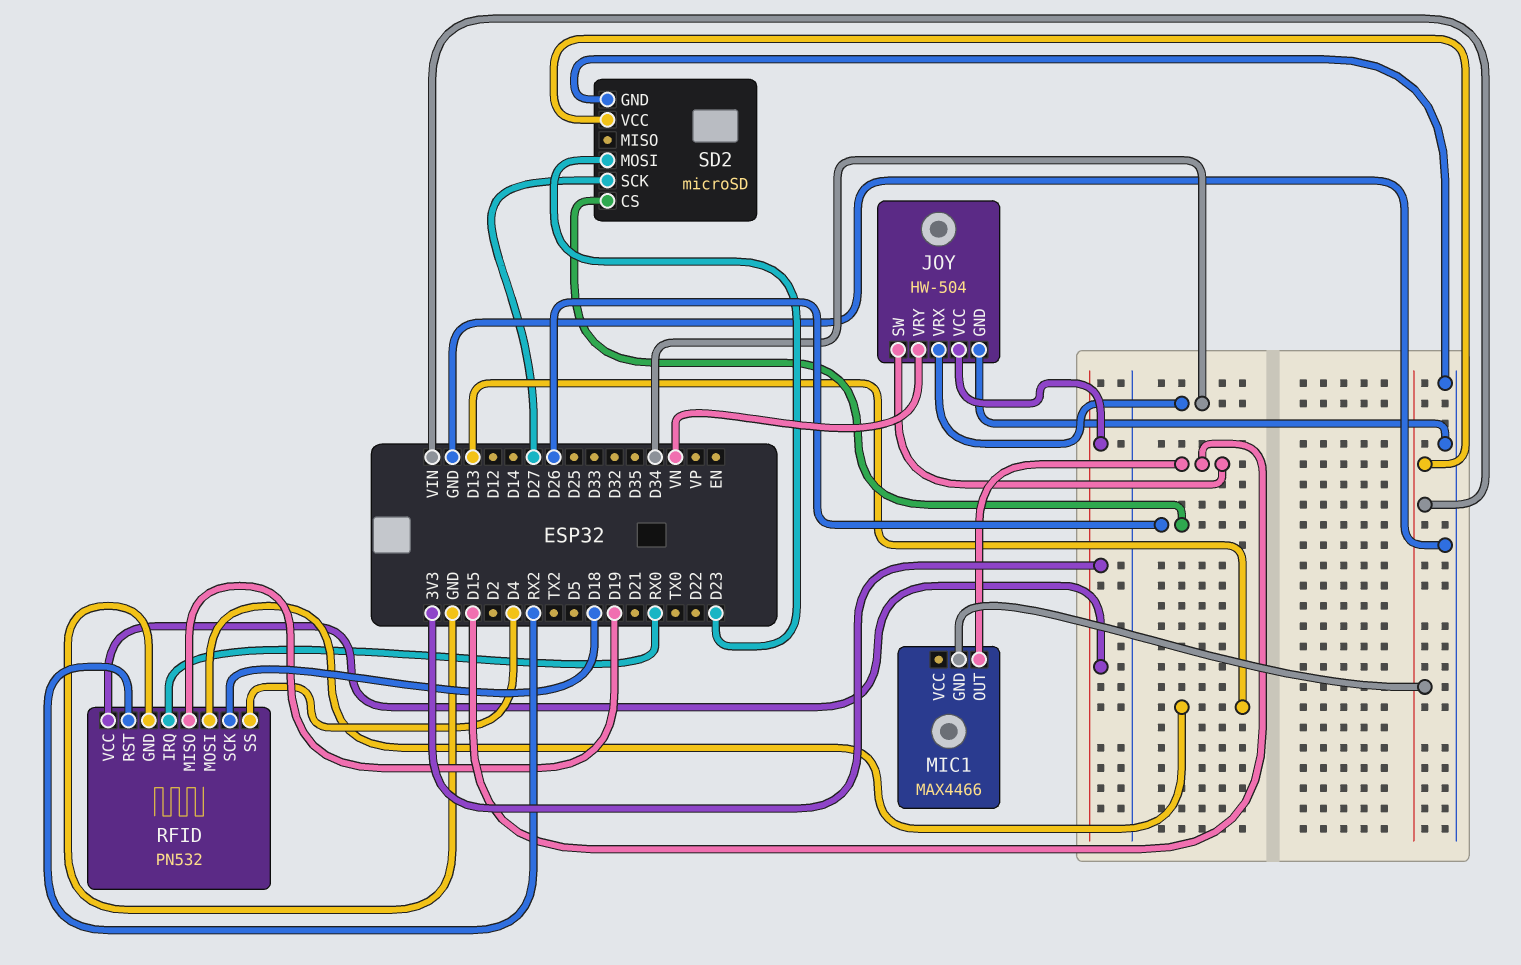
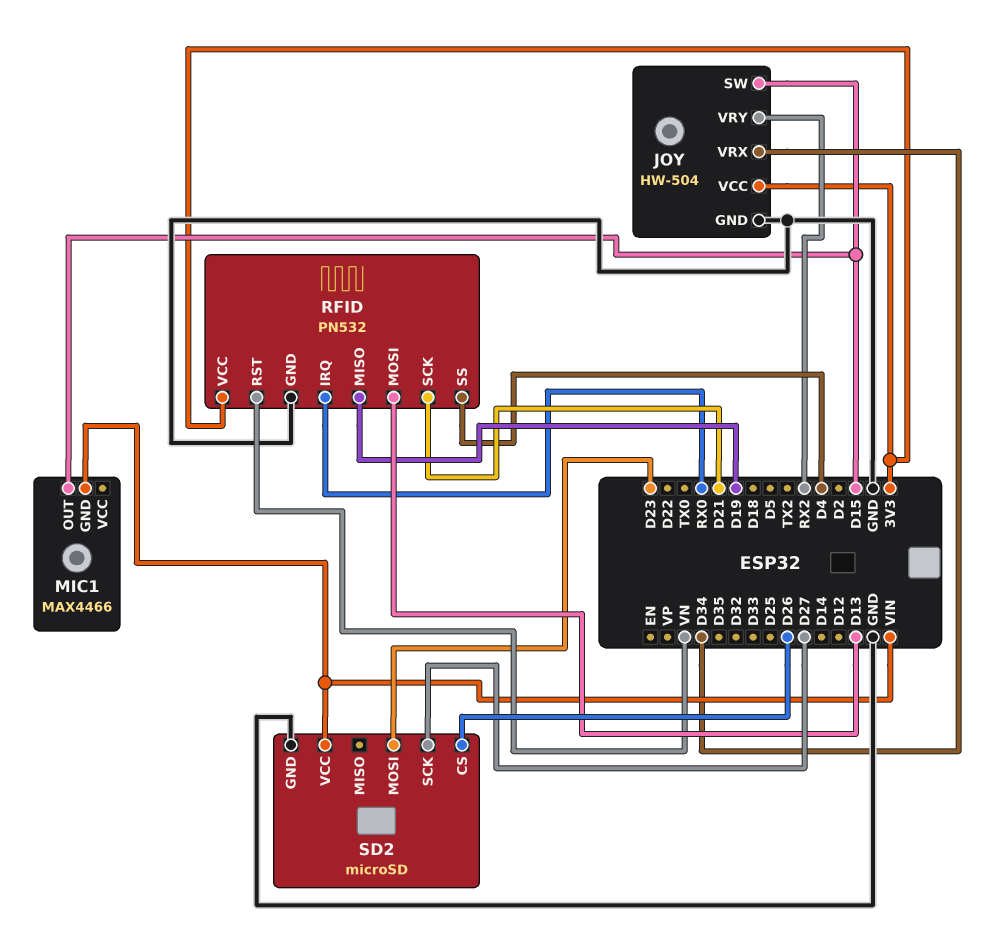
JOY pin VRY: VN -> RX2
RFID pin RST: RX2 -> VN
RFID pin SCK: D18 -> D21

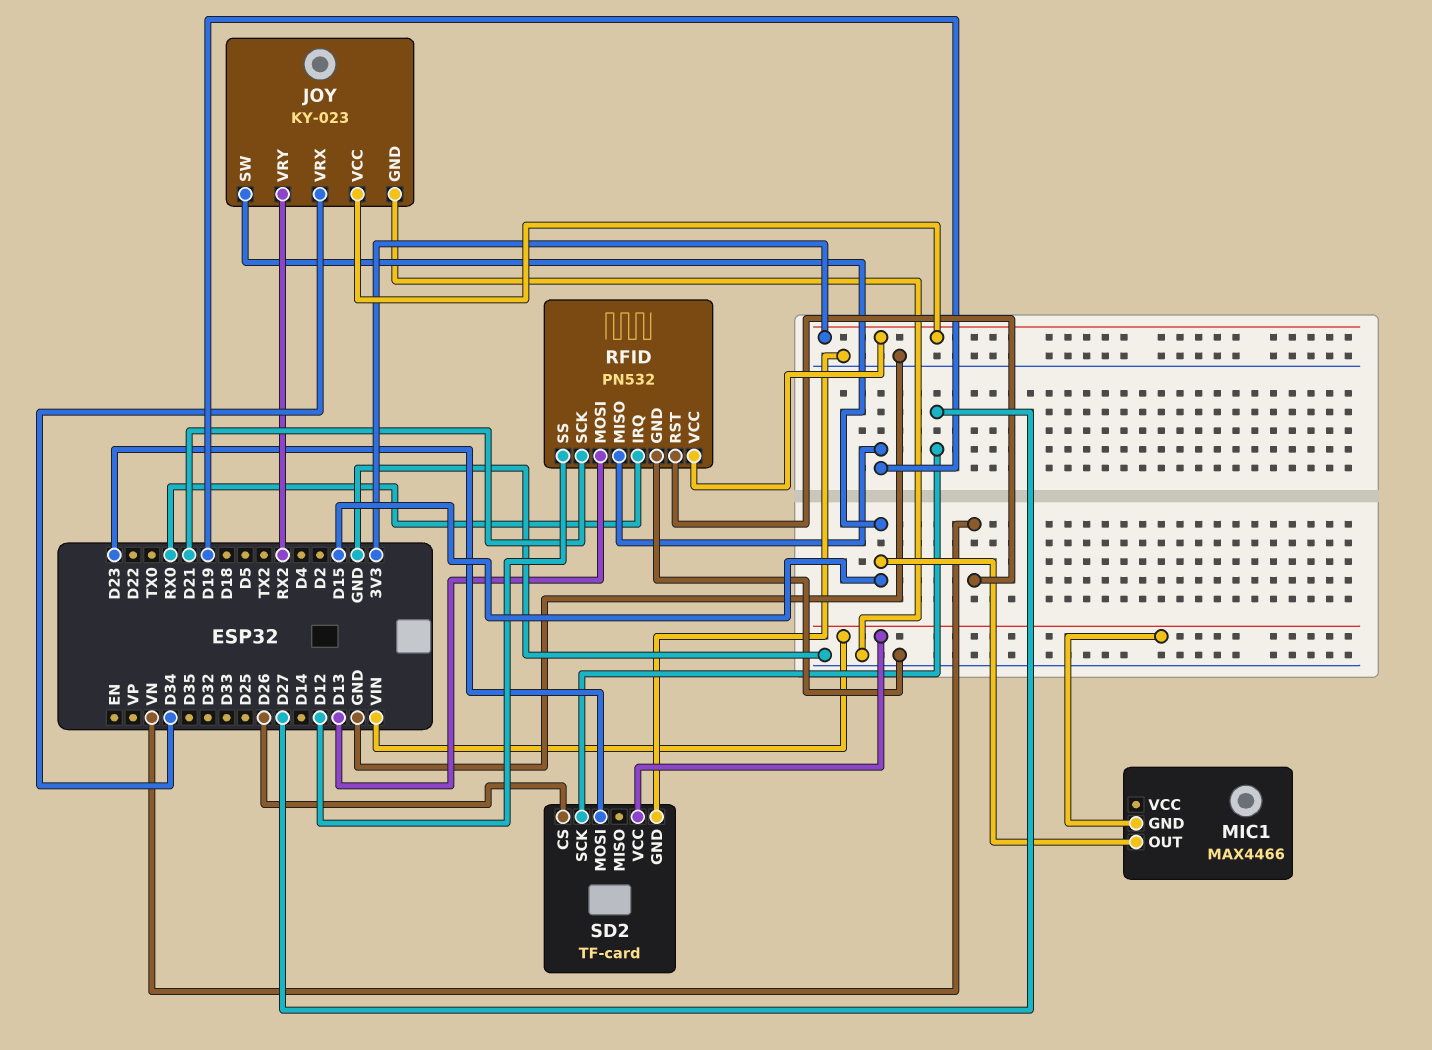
JOY: HW-504 -> KY-023
RFID pin SS: D4 -> D12
SD2: microSD -> TF-card

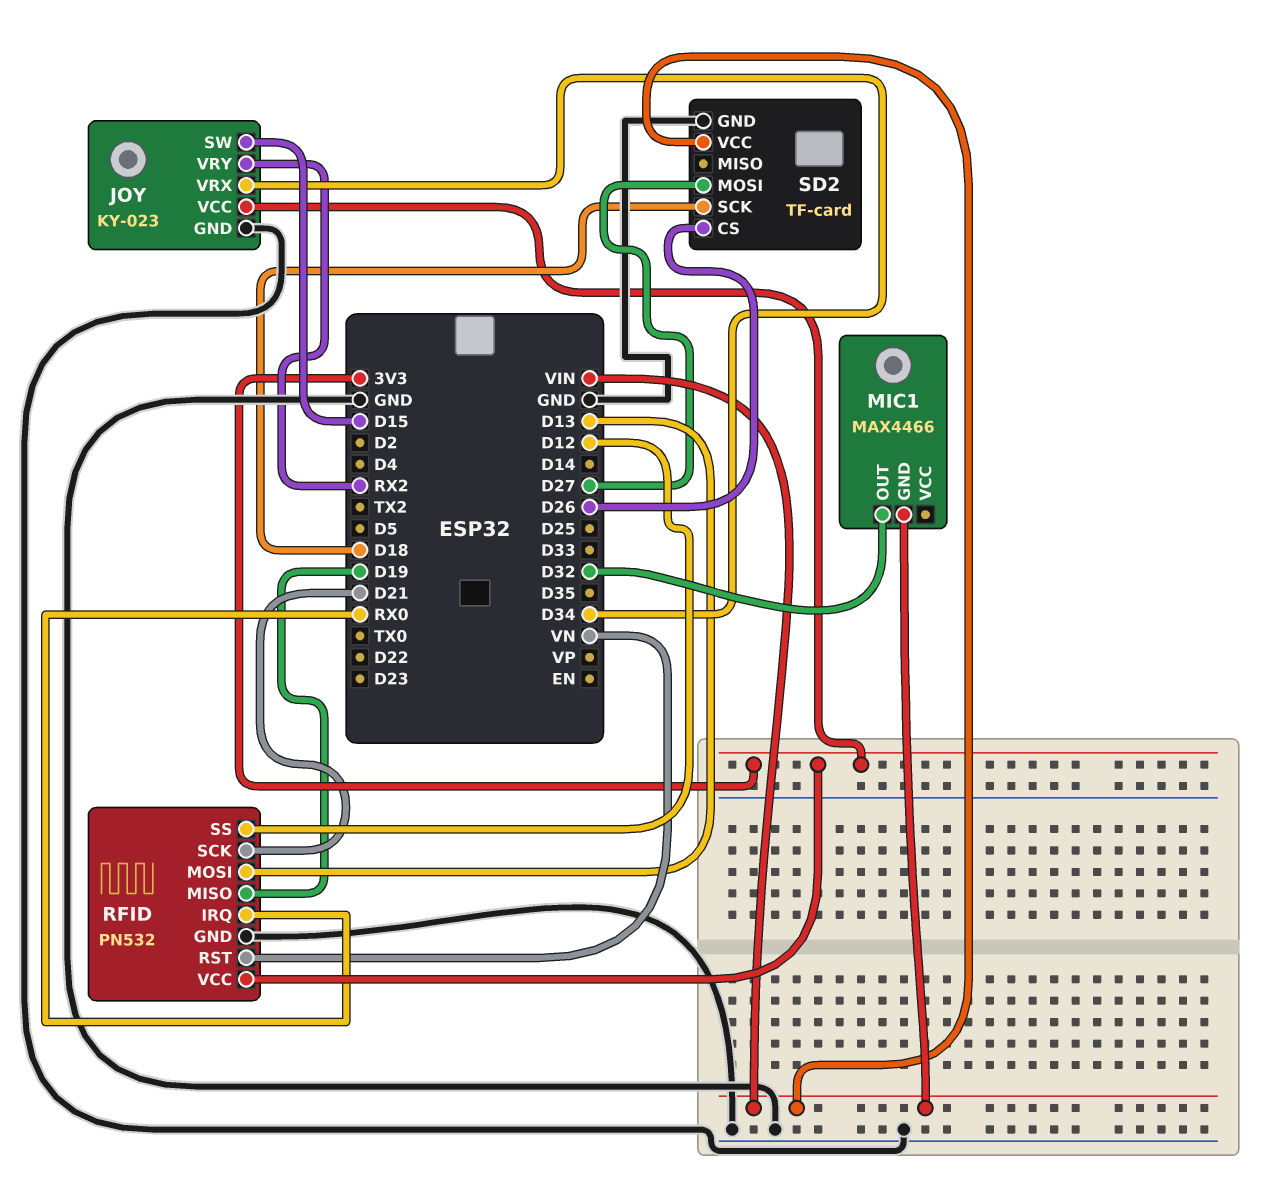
MIC1 pin OUT: D15 -> D32
SD2 pin MOSI: D23 -> D27
SD2 pin SCK: D27 -> D18

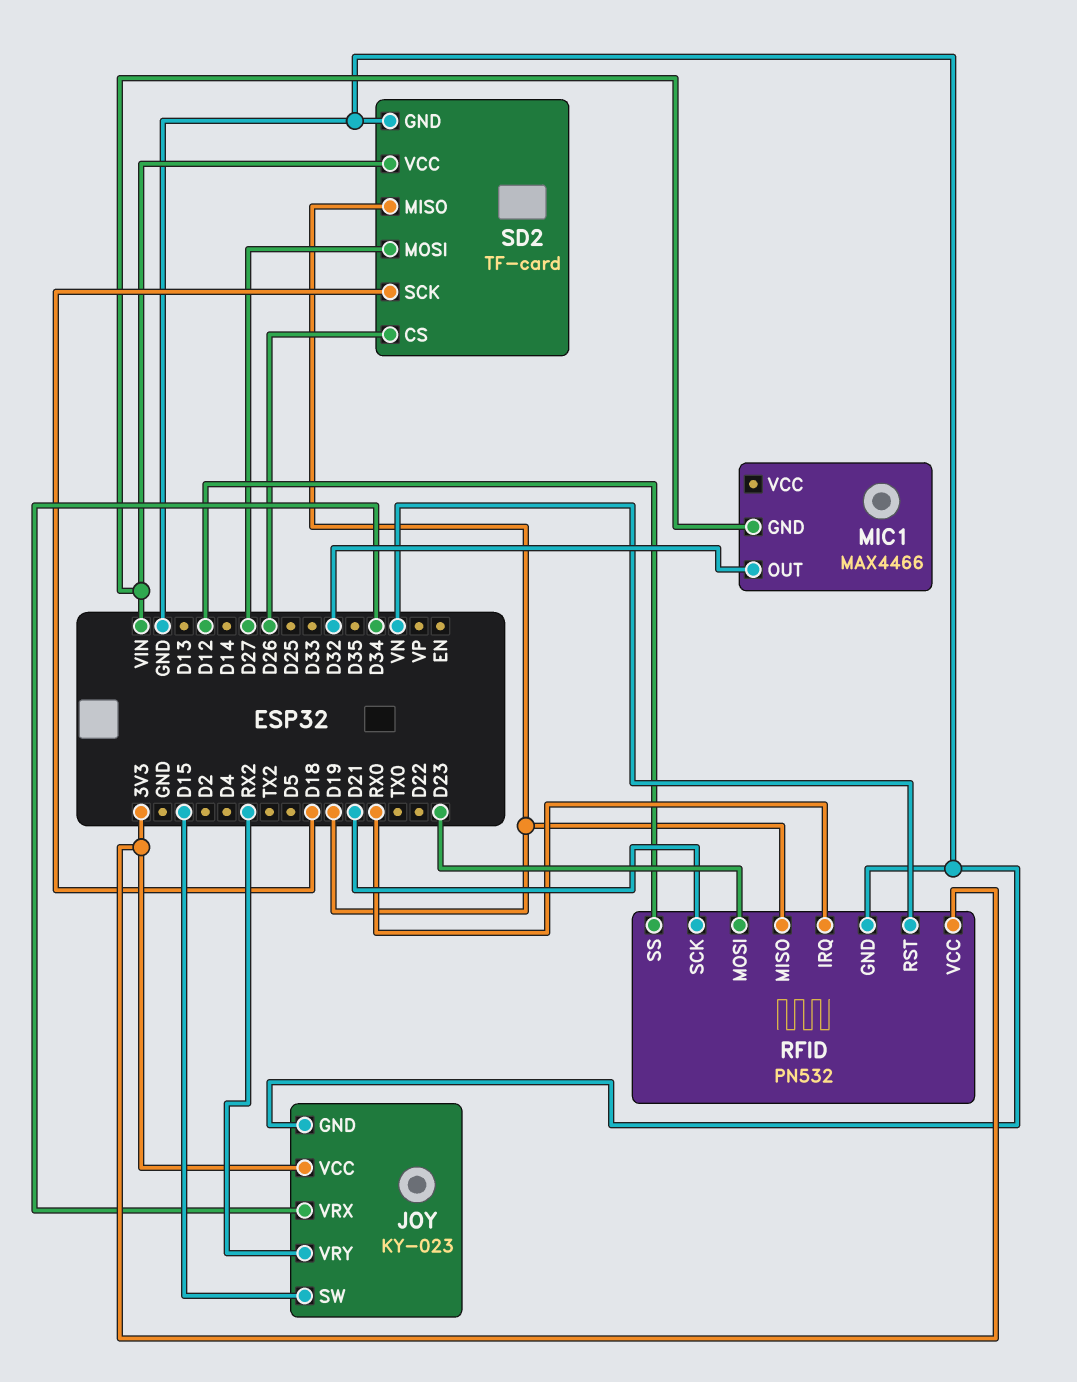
RFID pin MOSI: D13 -> D23
SD2 pin MISO: none -> D19

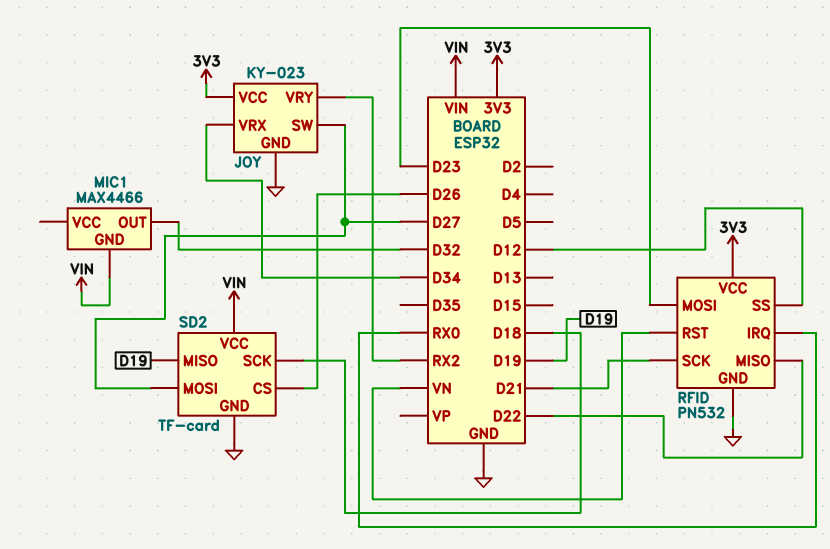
JOY pin SW: D15 -> D27
RFID pin MISO: D19 -> D22

